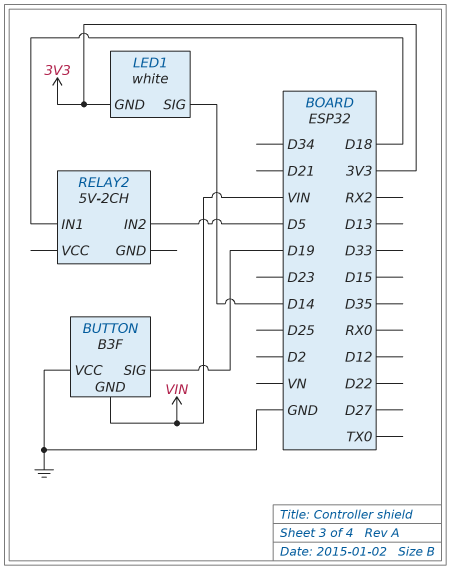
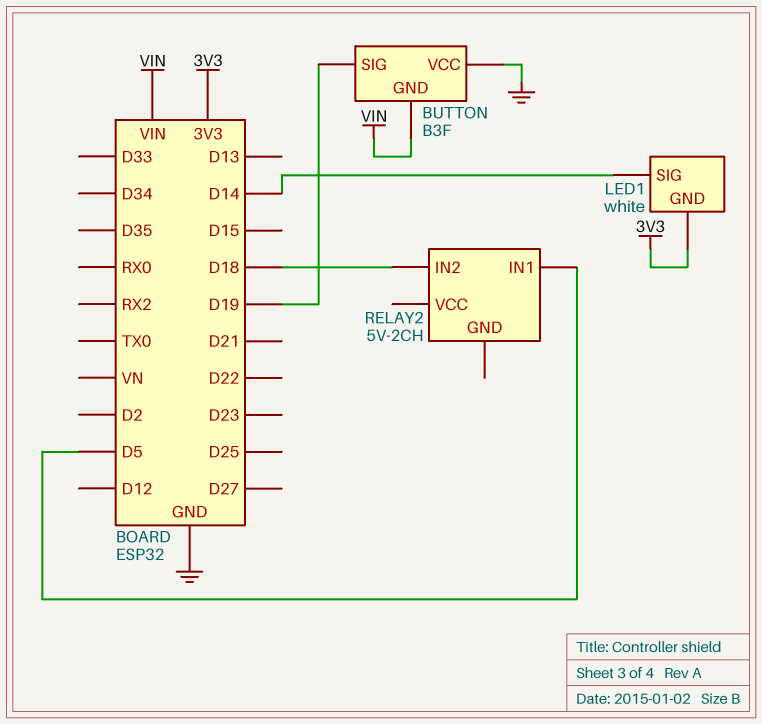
RELAY2 pin IN1: D18 -> D5
RELAY2 pin IN2: D5 -> D18

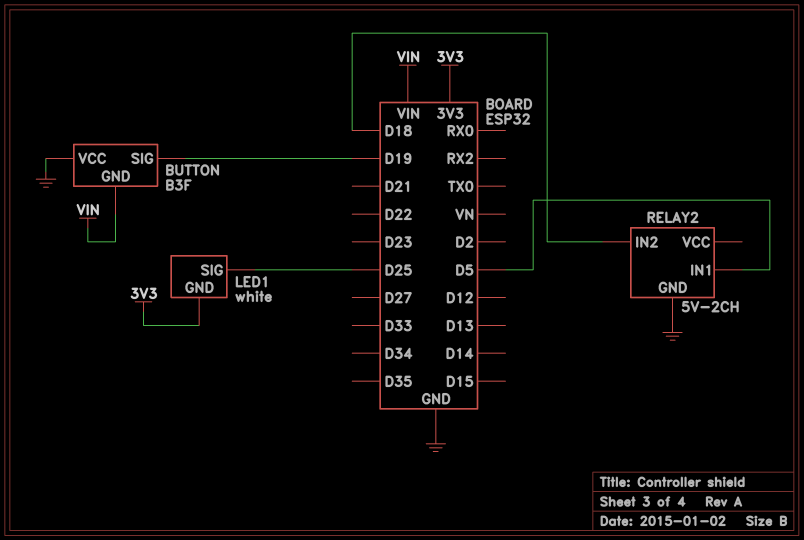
LED1 pin SIG: D14 -> D25
RELAY2 pin GND: none -> GND

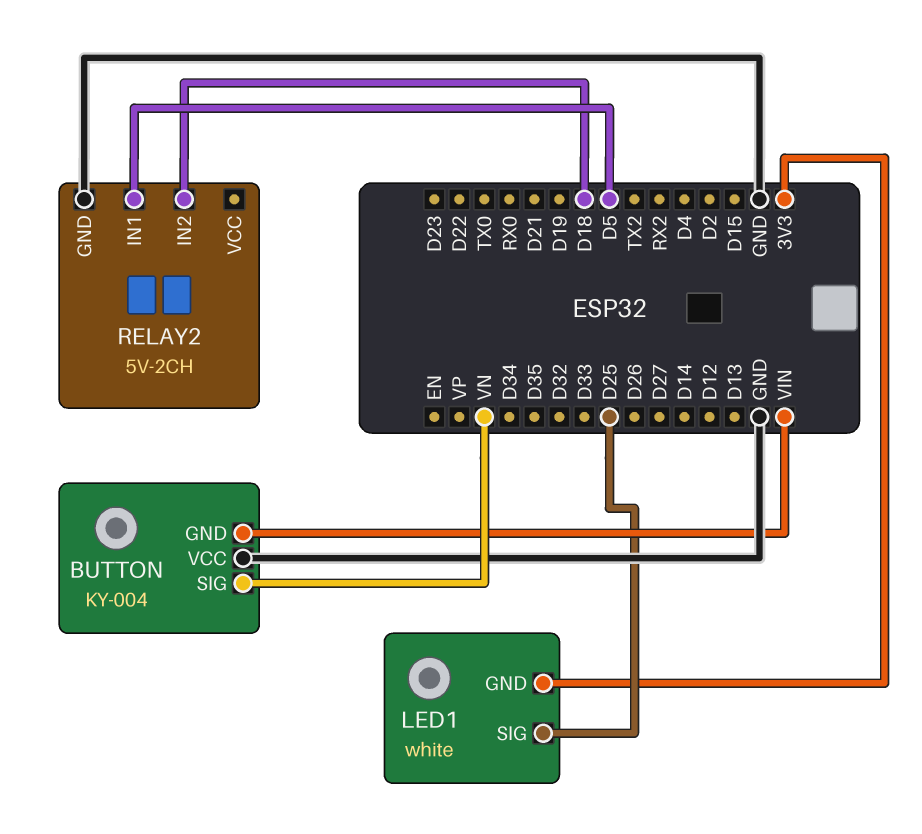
BUTTON: B3F -> KY-004
BUTTON pin SIG: D19 -> VN

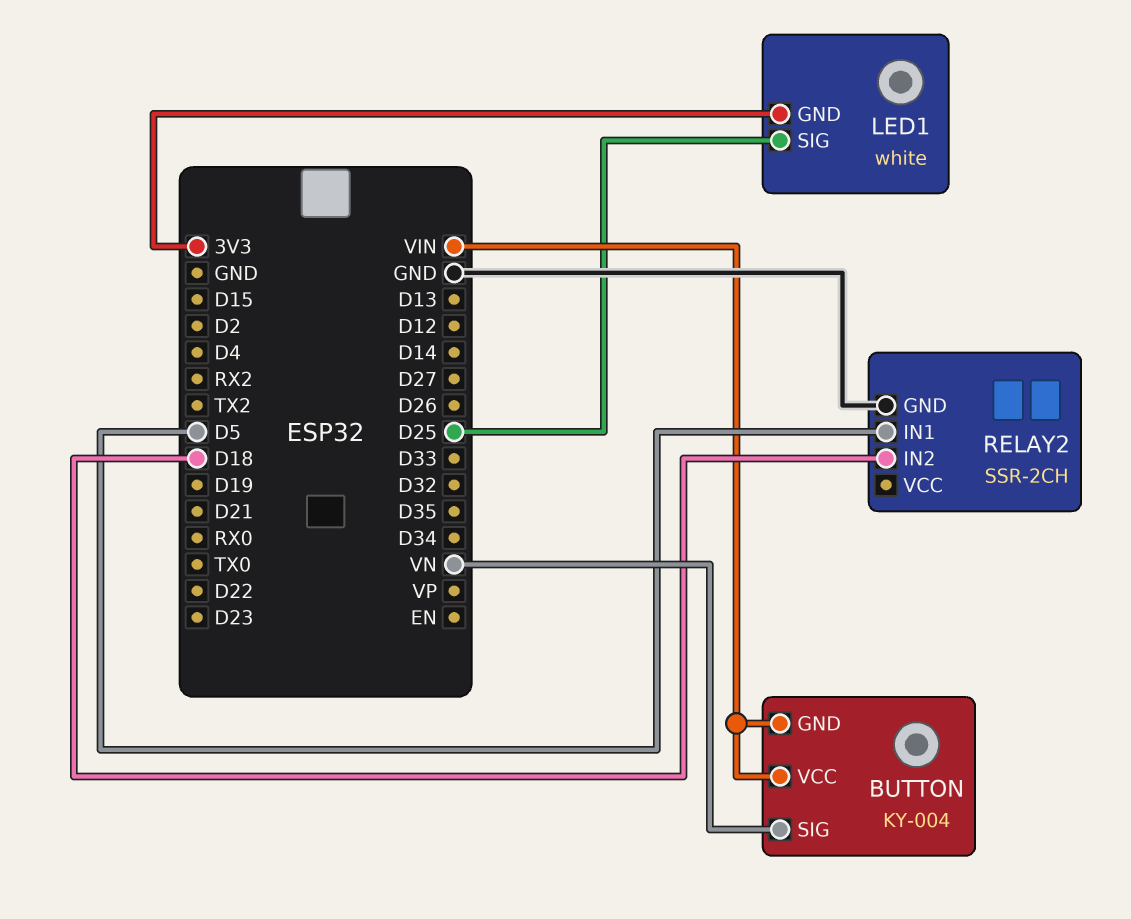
BUTTON pin VCC: GND -> VIN
RELAY2: 5V-2CH -> SSR-2CH

